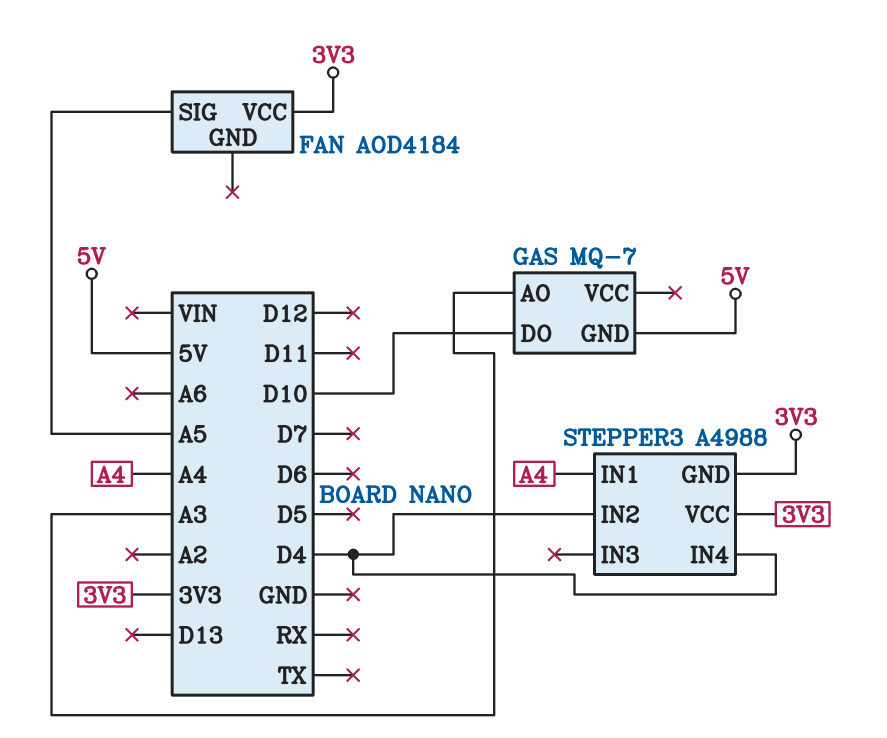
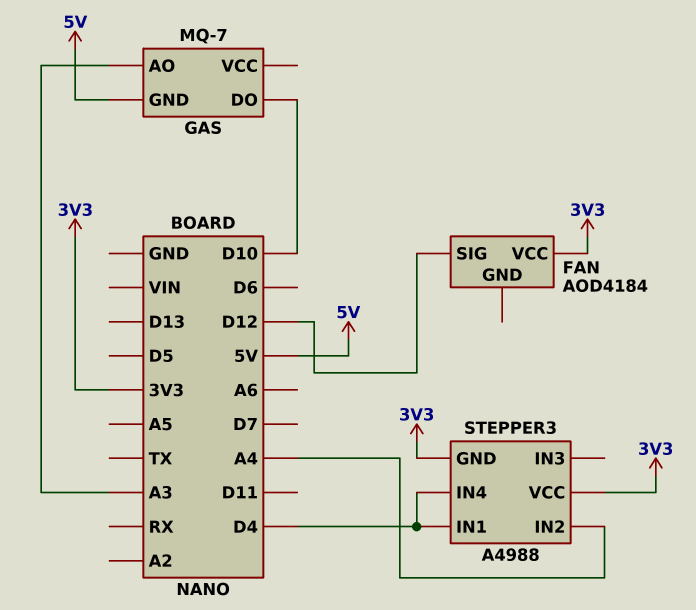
FAN pin SIG: A5 -> D12
STEPPER3 pin IN1: A4 -> D4
STEPPER3 pin IN2: D4 -> A4

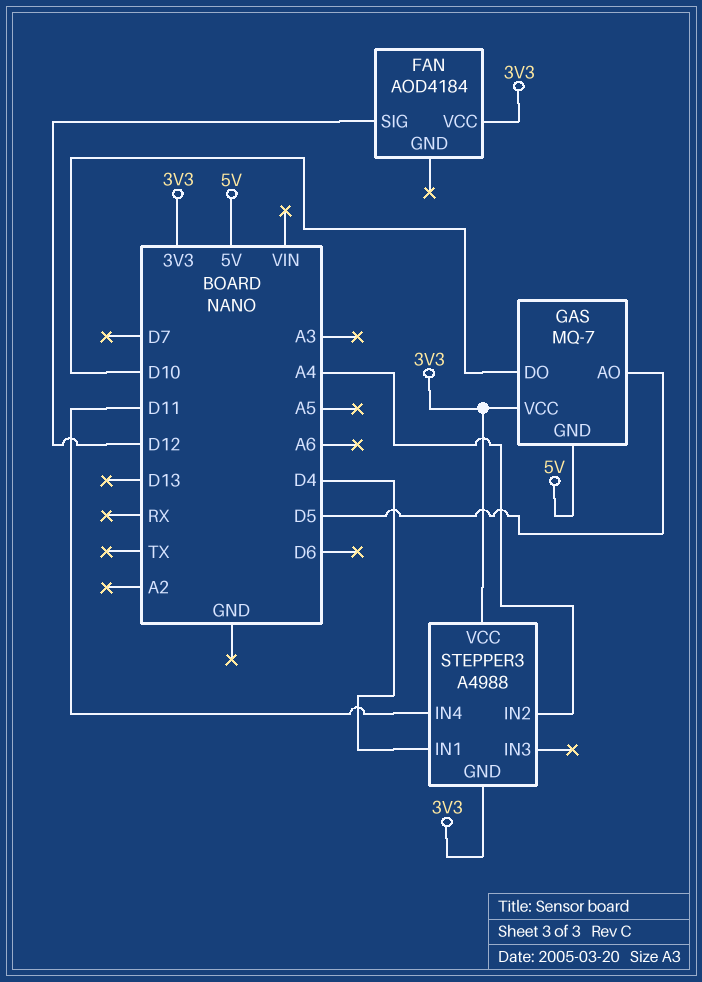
GAS pin AO: A3 -> D5
GAS pin VCC: none -> 3V3
STEPPER3 pin IN4: D4 -> D11

